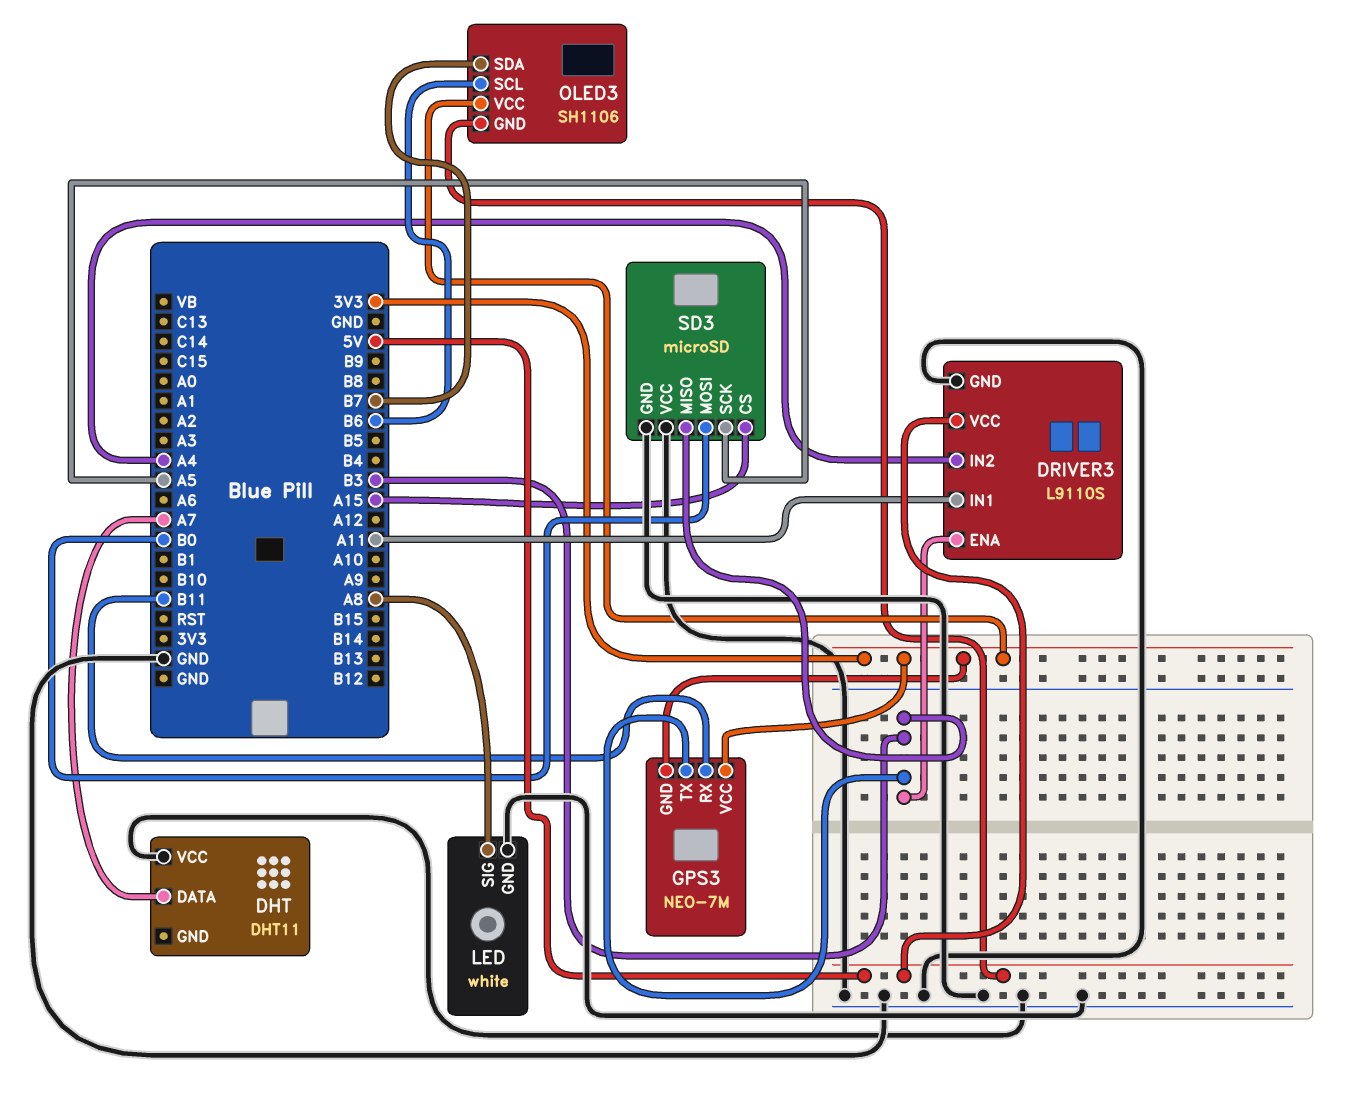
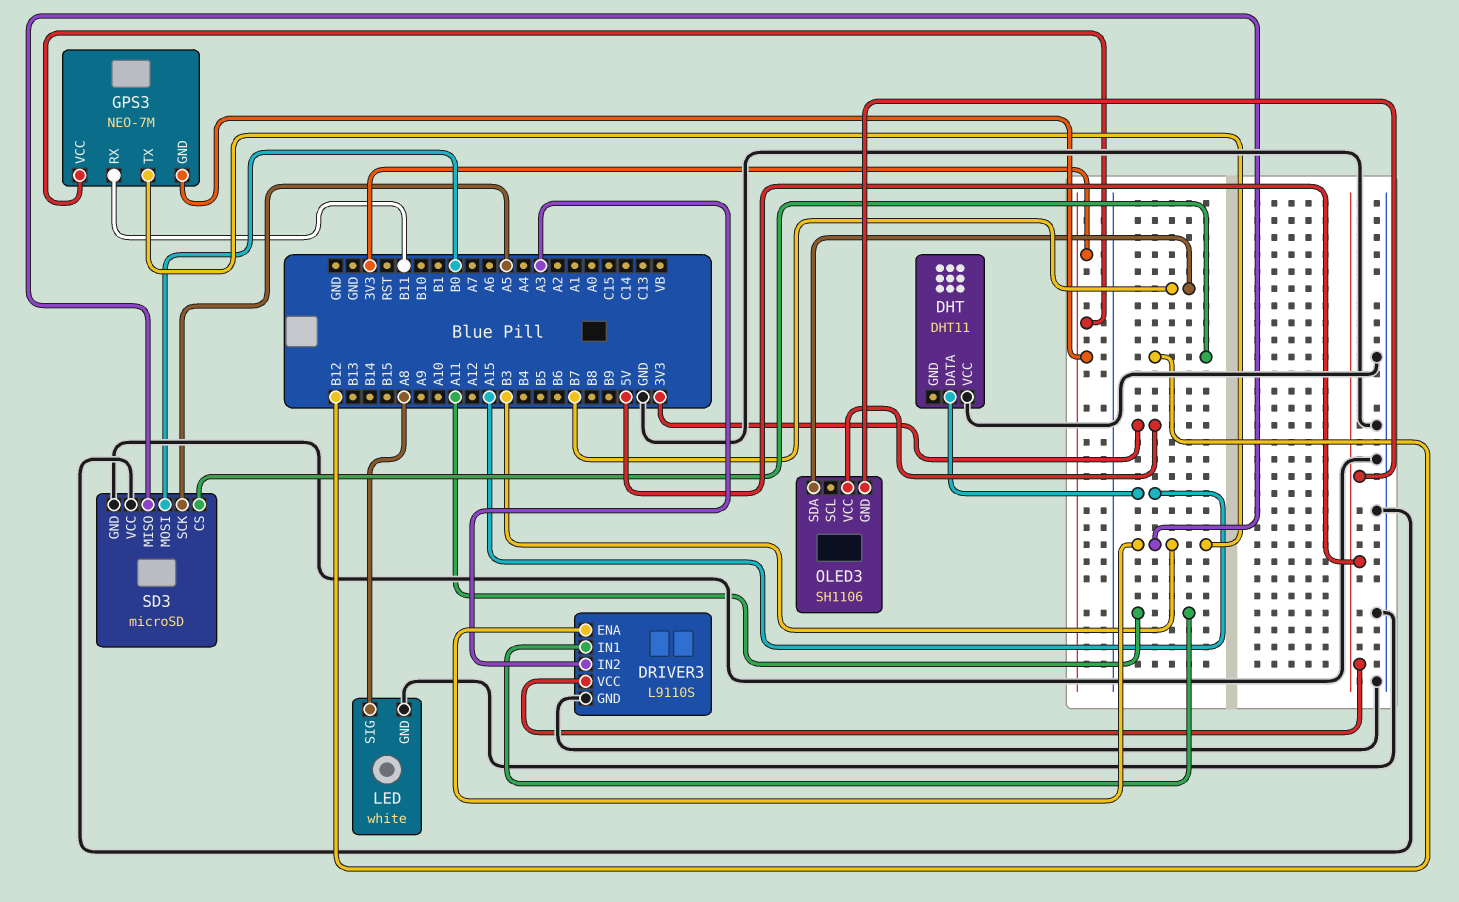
DHT pin DATA: A7 -> A15
DRIVER3 pin IN2: A4 -> A3
OLED3 pin SCL: B6 -> none
SD3 pin CS: A15 -> B12

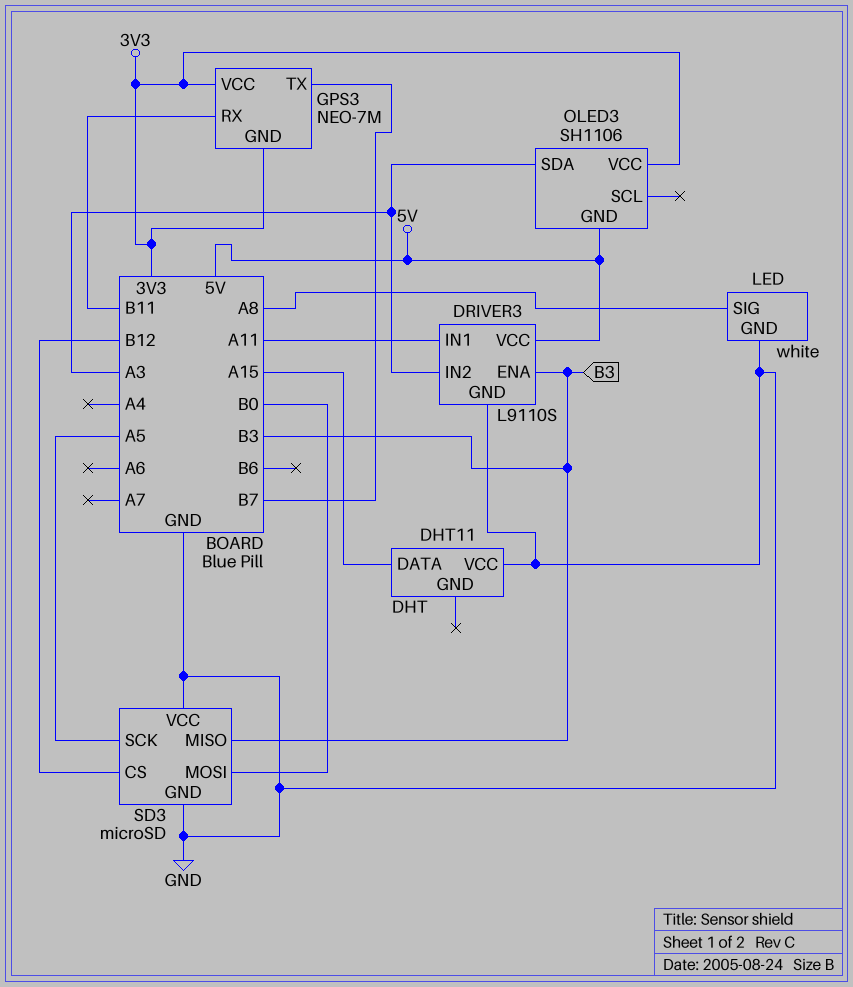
GPS3 pin TX: B3 -> B7
OLED3 pin SDA: B7 -> A3

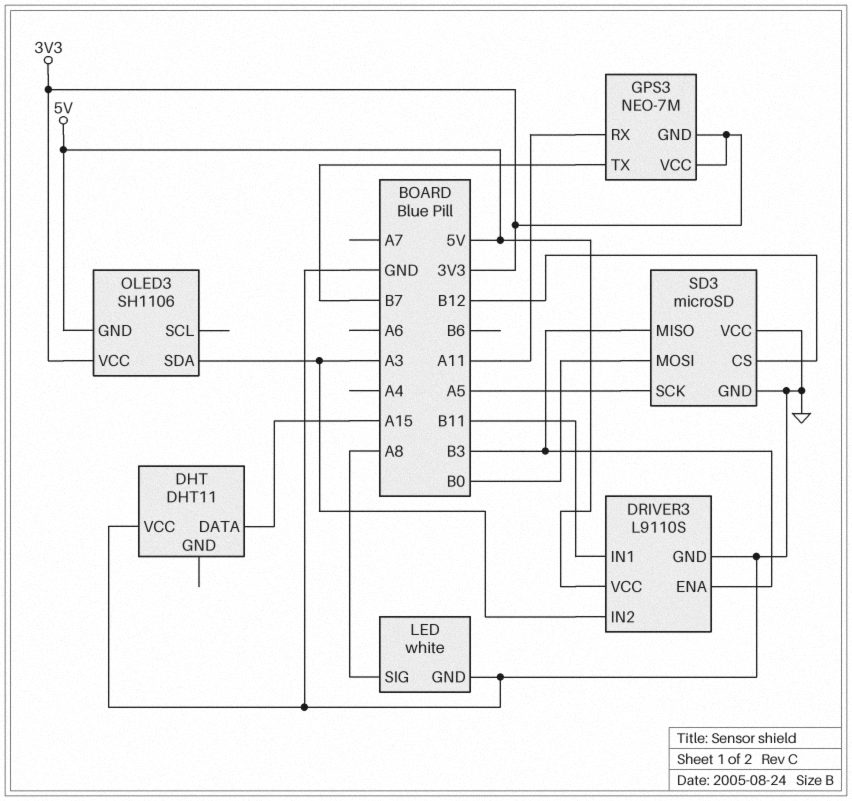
DRIVER3 pin IN1: A11 -> B11
GPS3 pin RX: B11 -> A11

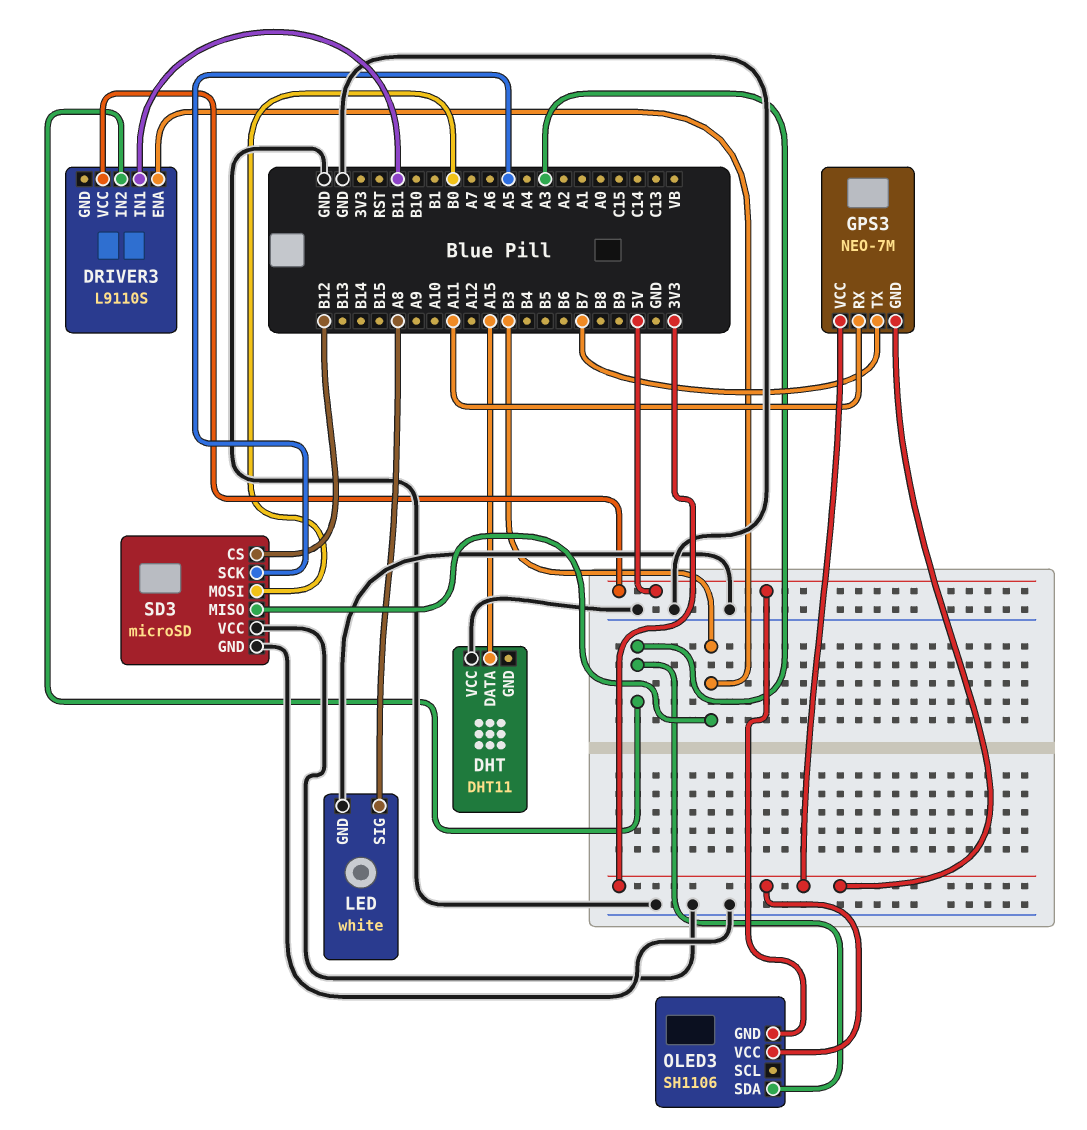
DRIVER3 pin GND: GND -> none

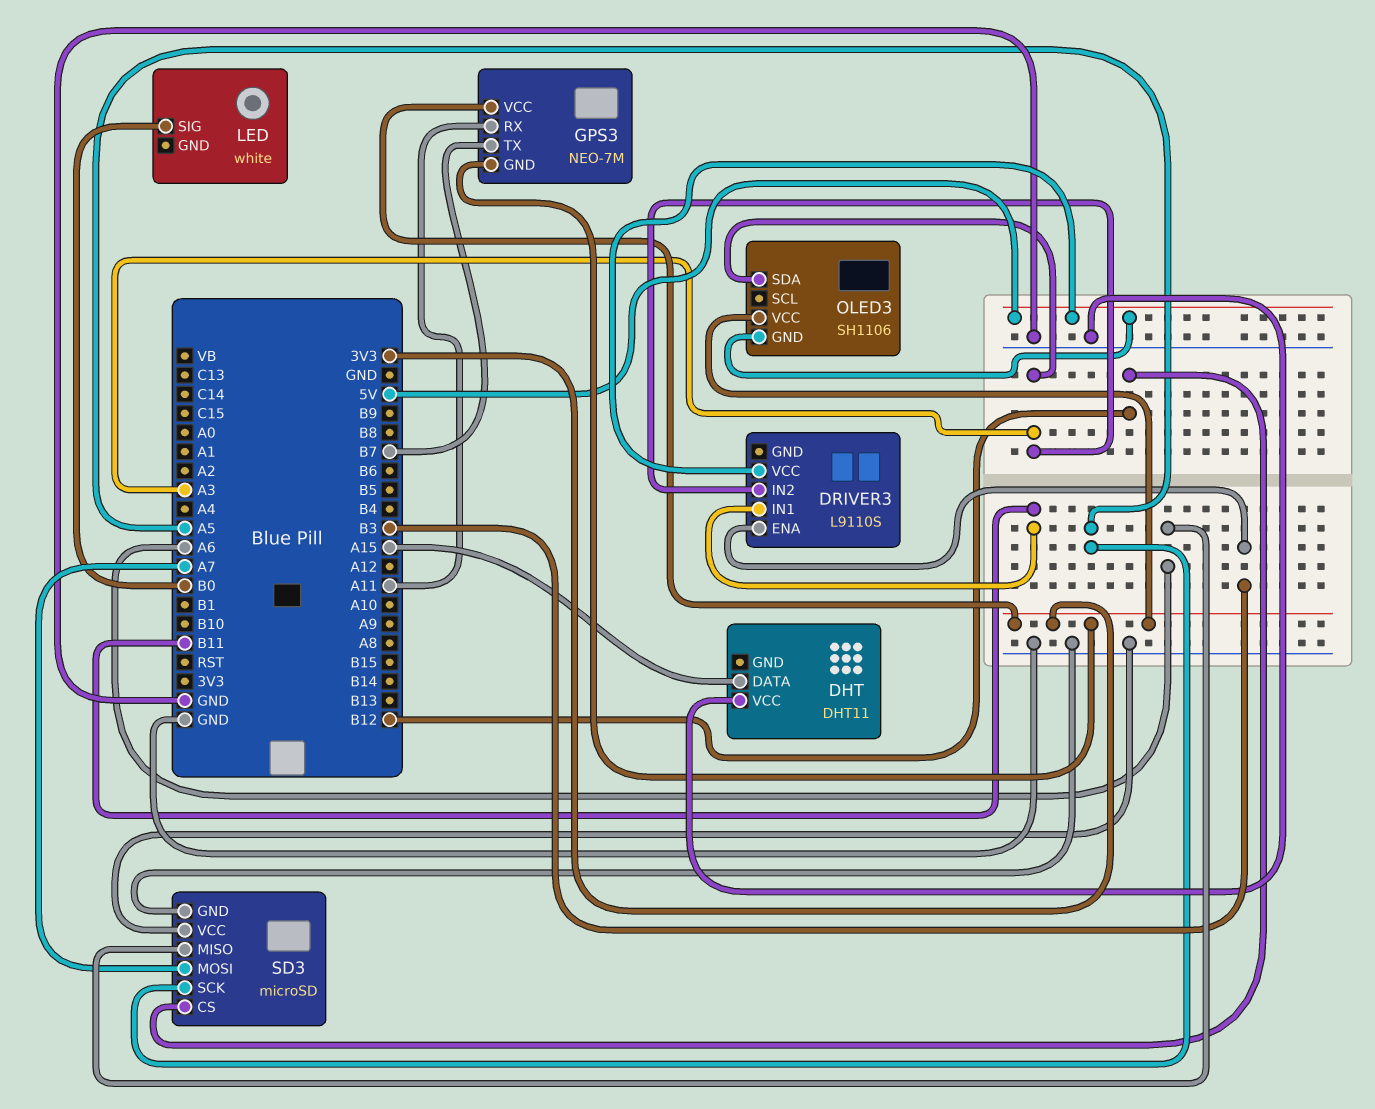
LED pin GND: GND -> none
LED pin SIG: A8 -> B0
SD3 pin MISO: B3 -> A6
SD3 pin MOSI: B0 -> A7

